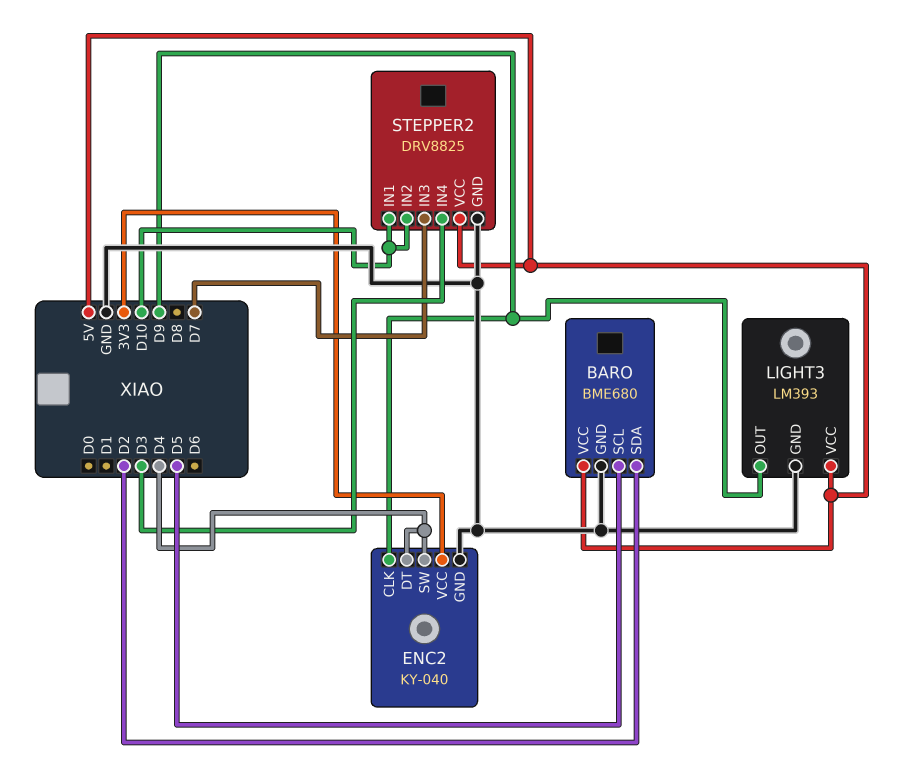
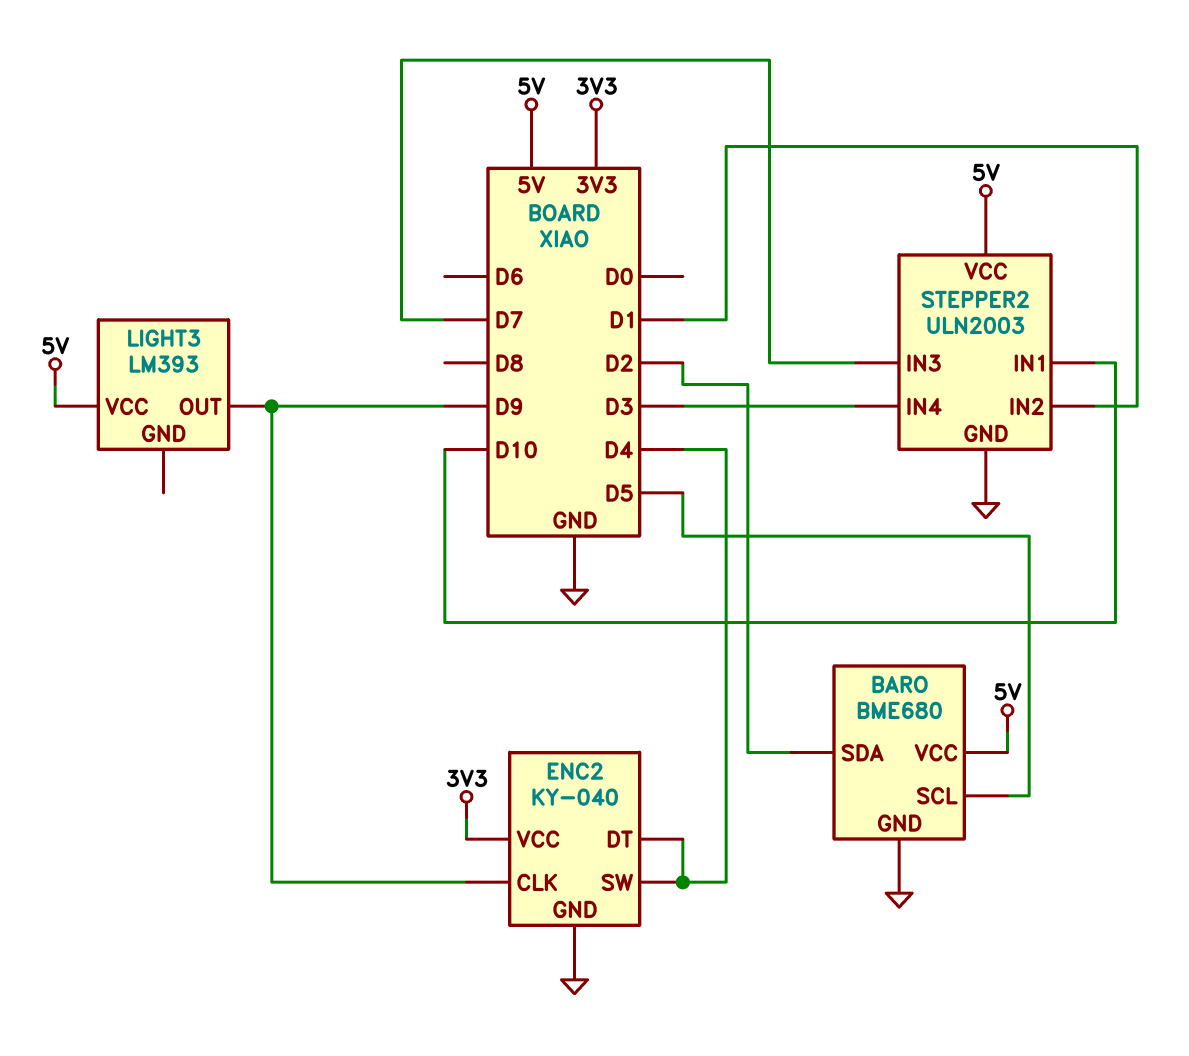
LIGHT3 pin GND: GND -> none
STEPPER2: DRV8825 -> ULN2003
STEPPER2 pin IN2: D10 -> D1

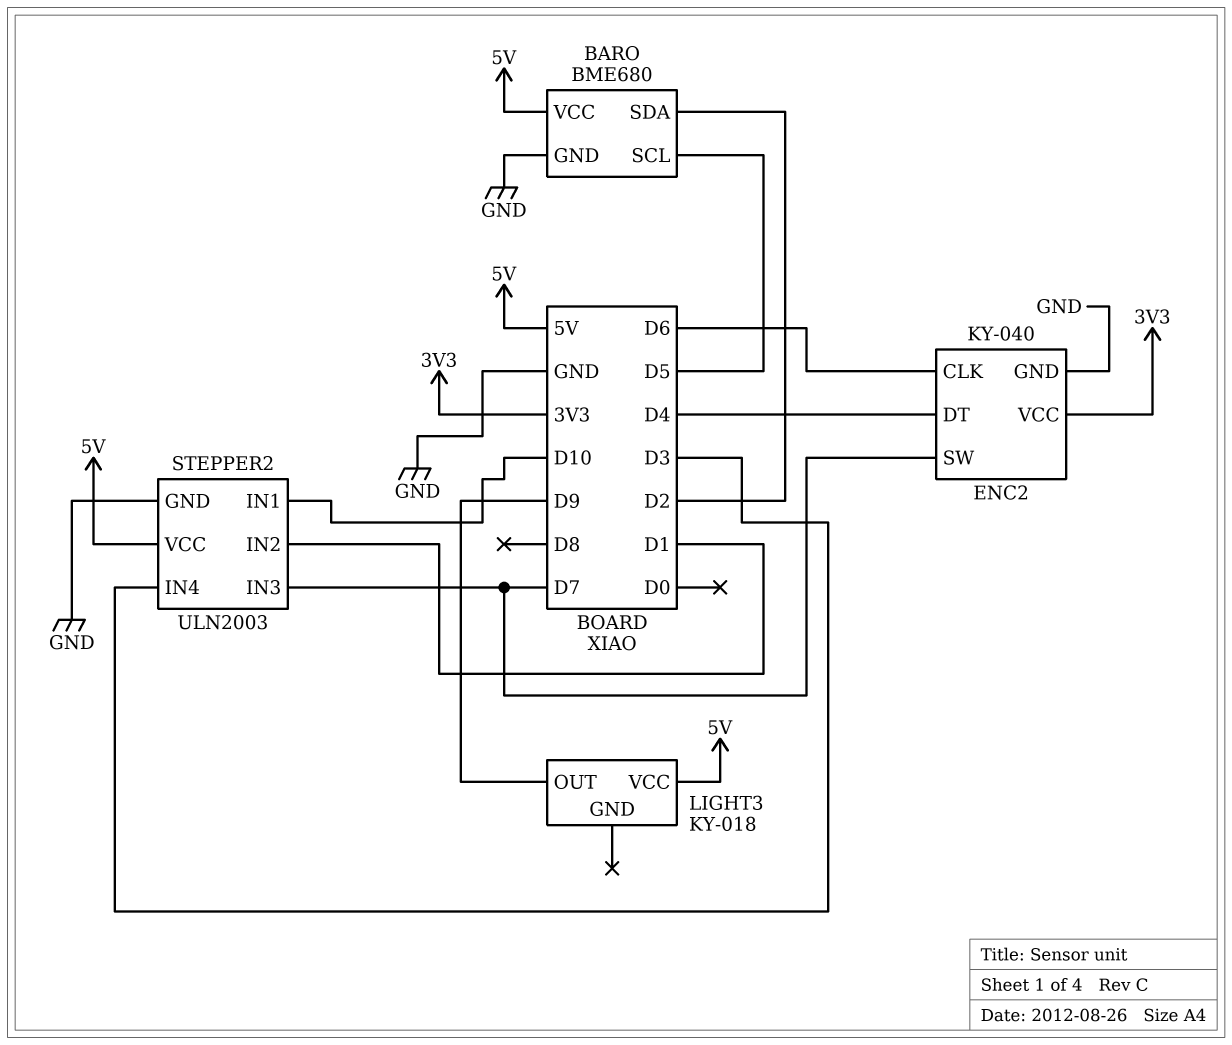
ENC2 pin CLK: D9 -> D6
ENC2 pin SW: D4 -> D7
LIGHT3: LM393 -> KY-018

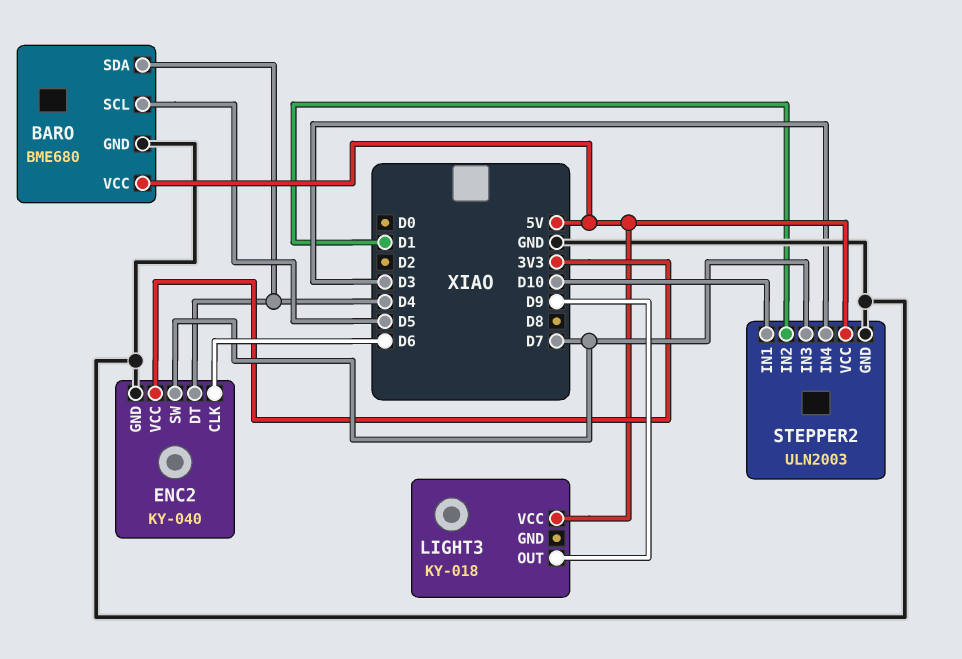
BARO pin SDA: D2 -> D4

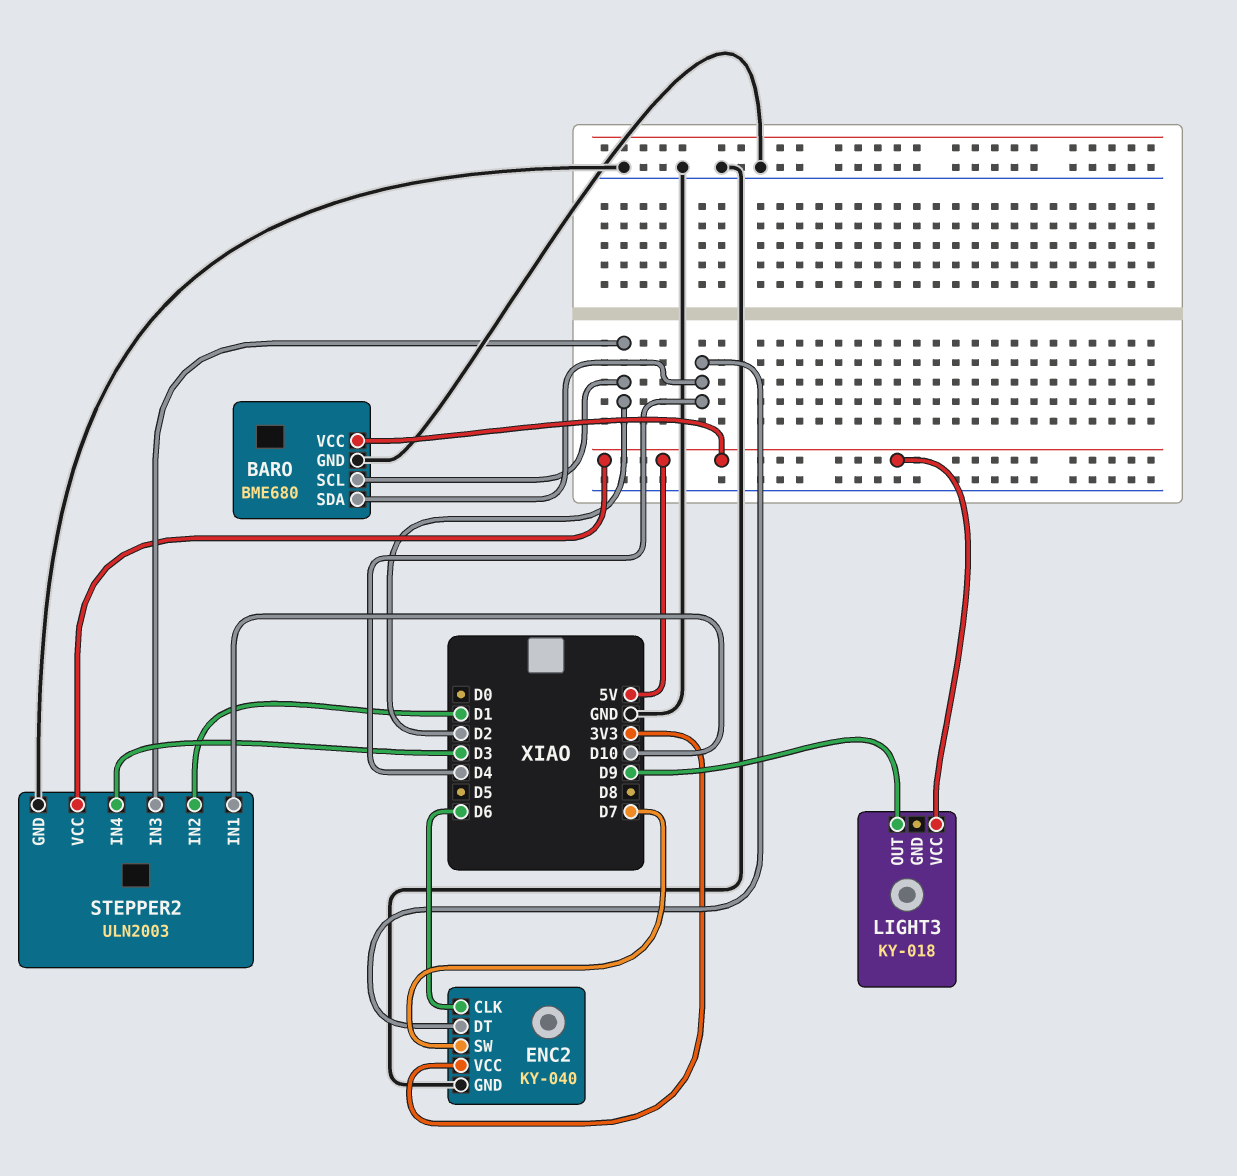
BARO pin SCL: D5 -> D2
STEPPER2 pin IN3: D7 -> D2

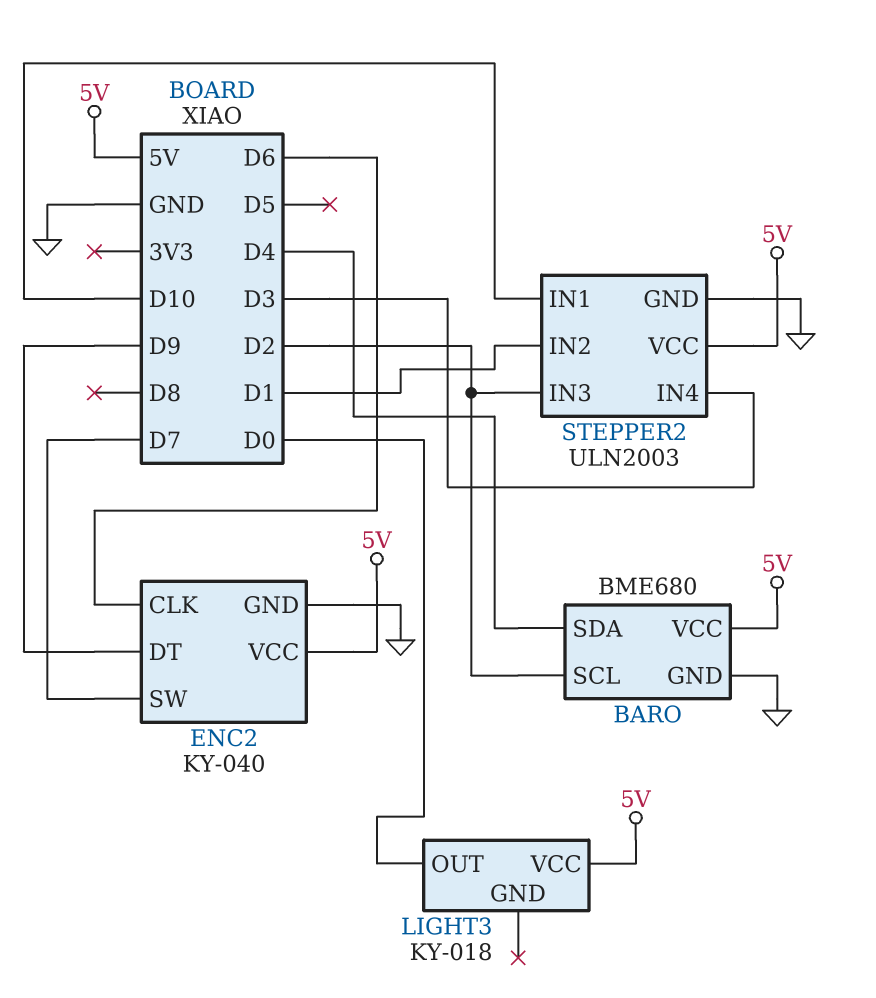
ENC2 pin DT: D4 -> D9
ENC2 pin VCC: 3V3 -> 5V
LIGHT3 pin OUT: D9 -> D0

